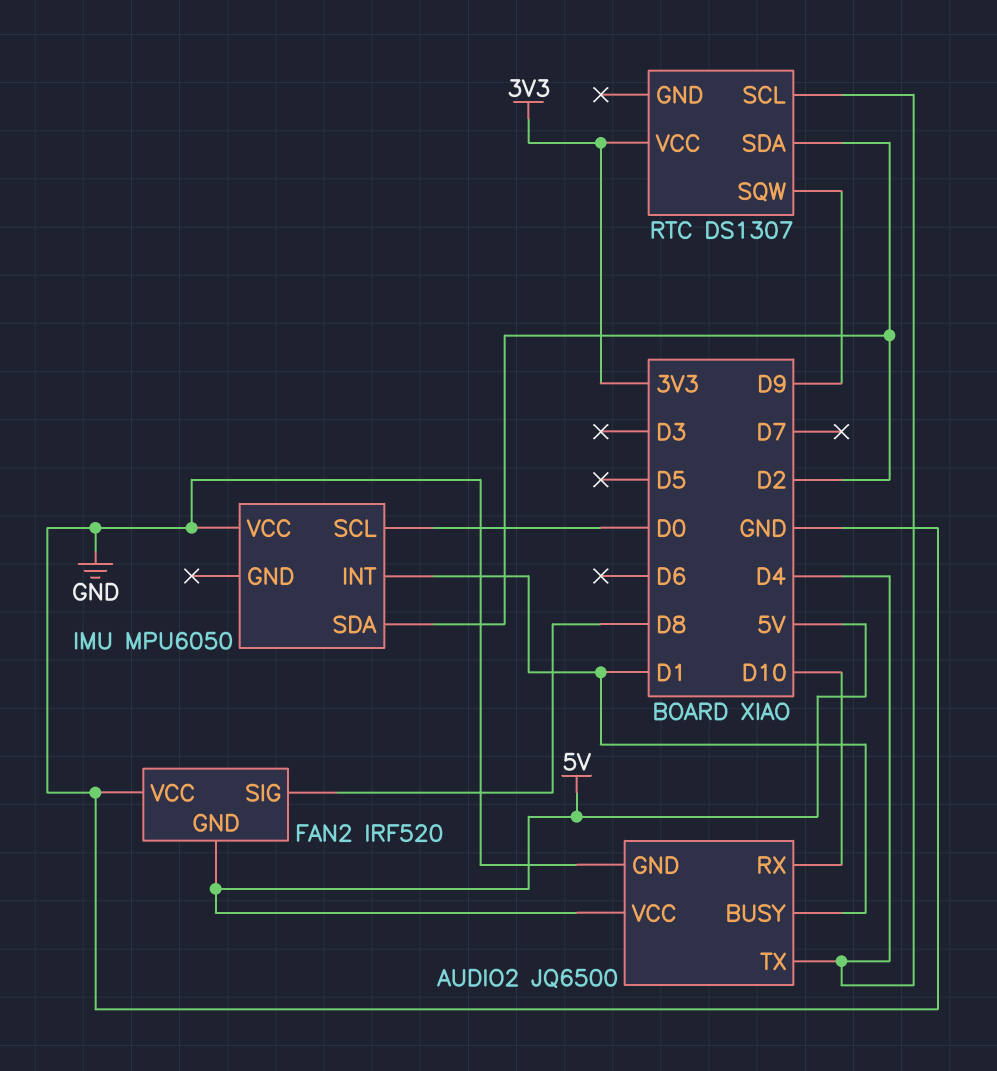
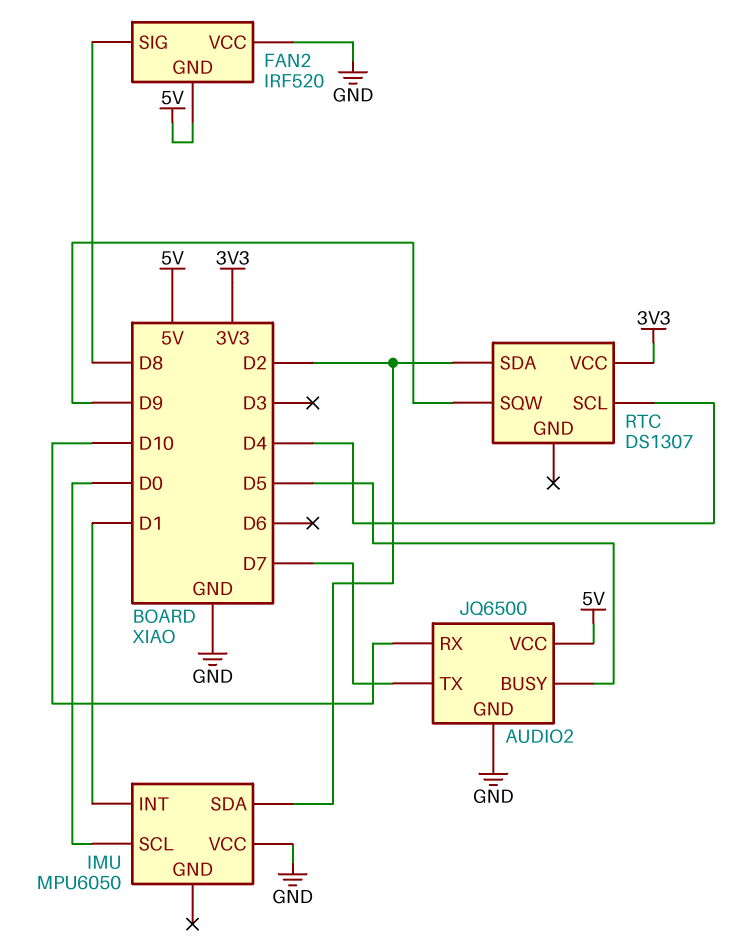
AUDIO2 pin BUSY: D1 -> D5
AUDIO2 pin TX: D4 -> D7

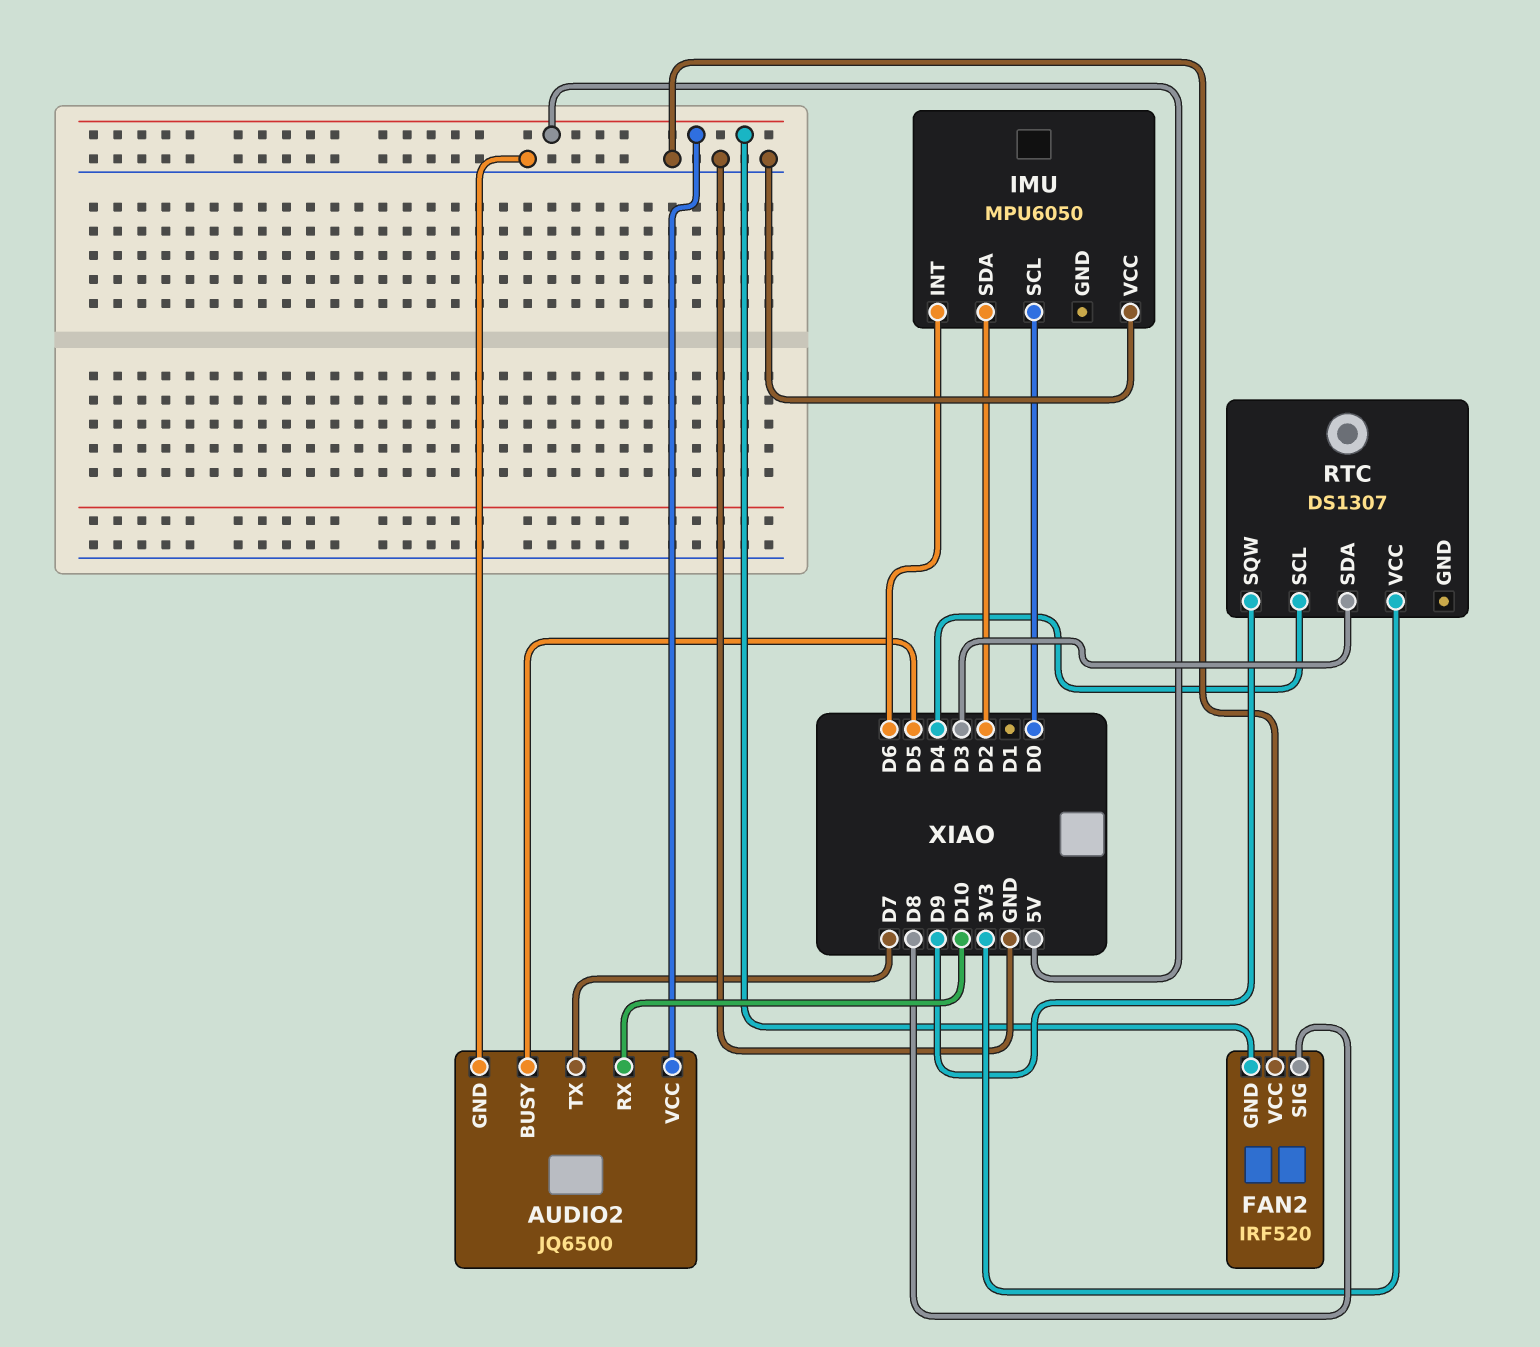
IMU pin INT: D1 -> D6
RTC pin SDA: D2 -> D3

